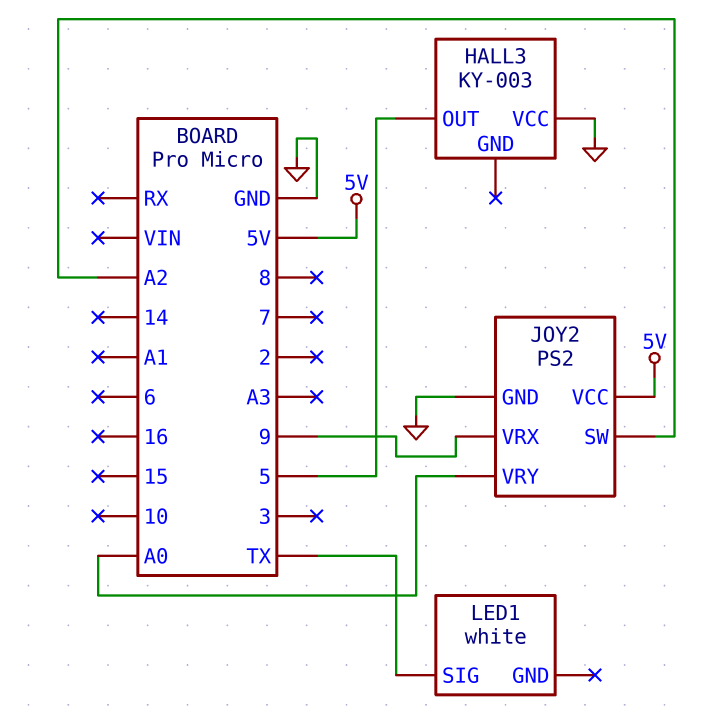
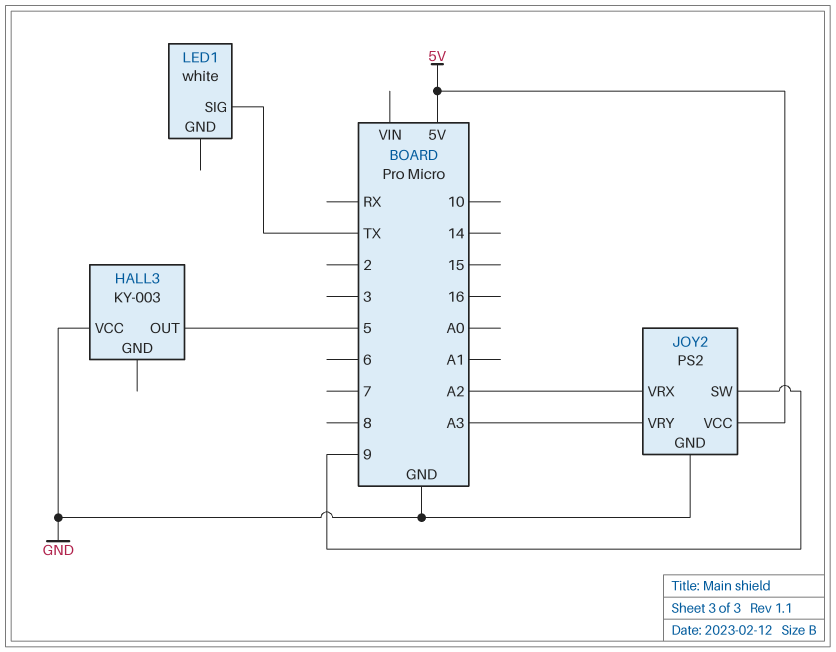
JOY2 pin SW: A2 -> 9
JOY2 pin VRX: 9 -> A2
JOY2 pin VRY: A0 -> A3

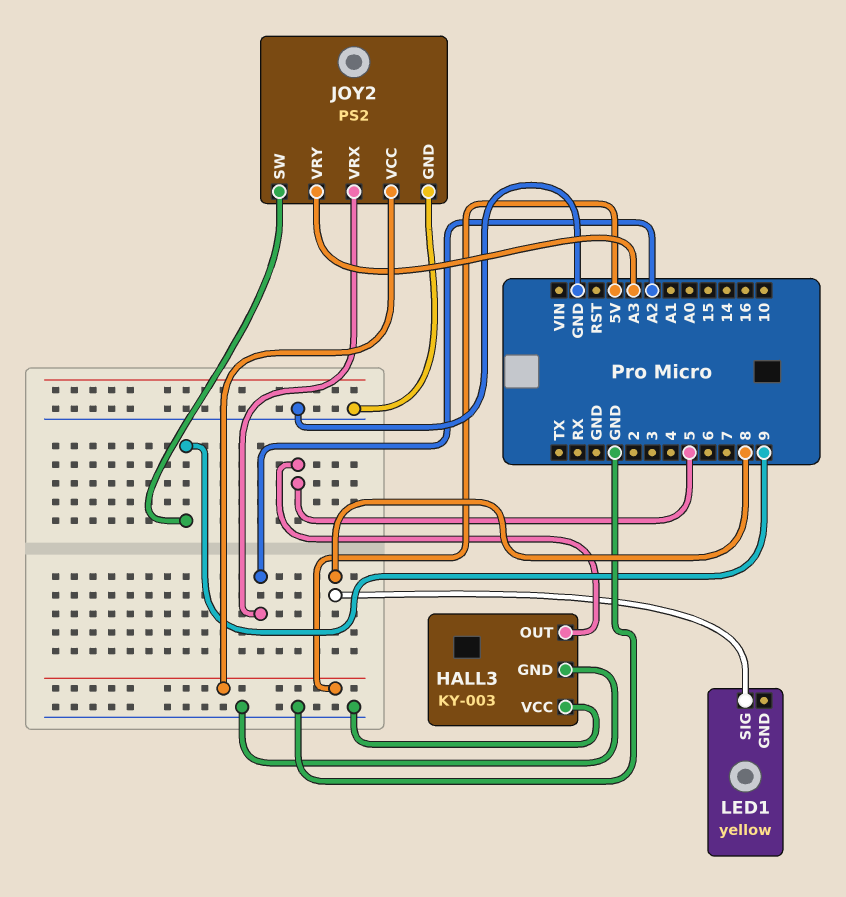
HALL3 pin GND: none -> GND
LED1: white -> yellow
LED1 pin SIG: TX -> 8

